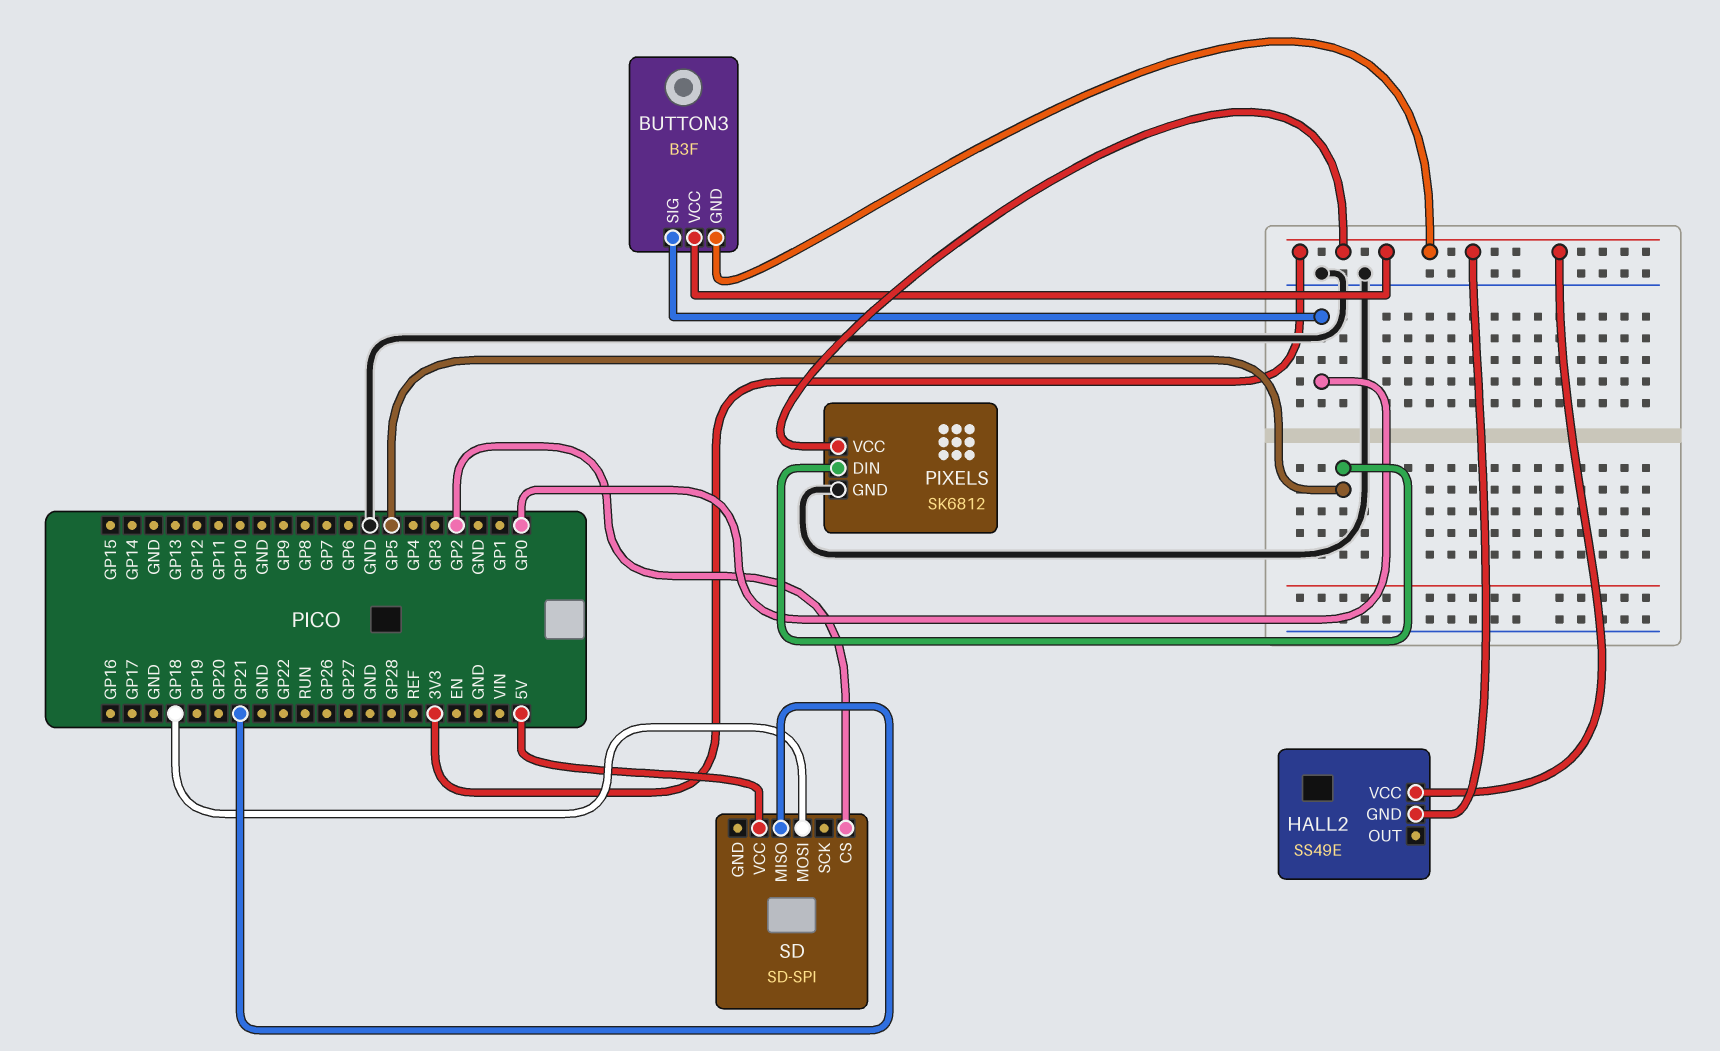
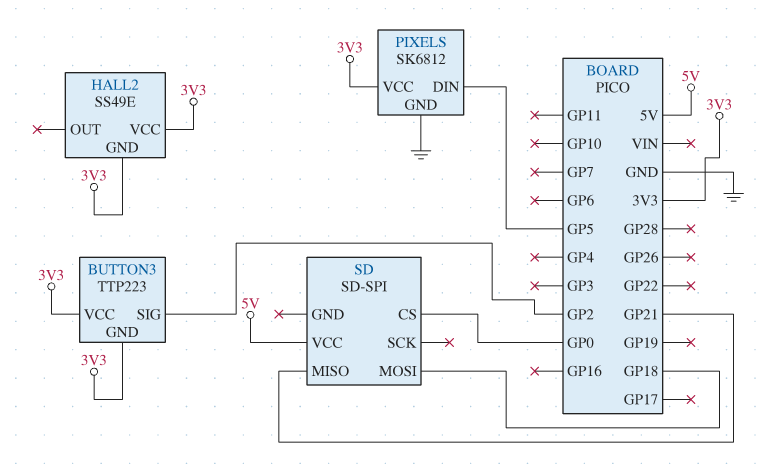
BUTTON3: B3F -> TTP223
BUTTON3 pin SIG: GP0 -> GP2
SD pin CS: GP2 -> GP0

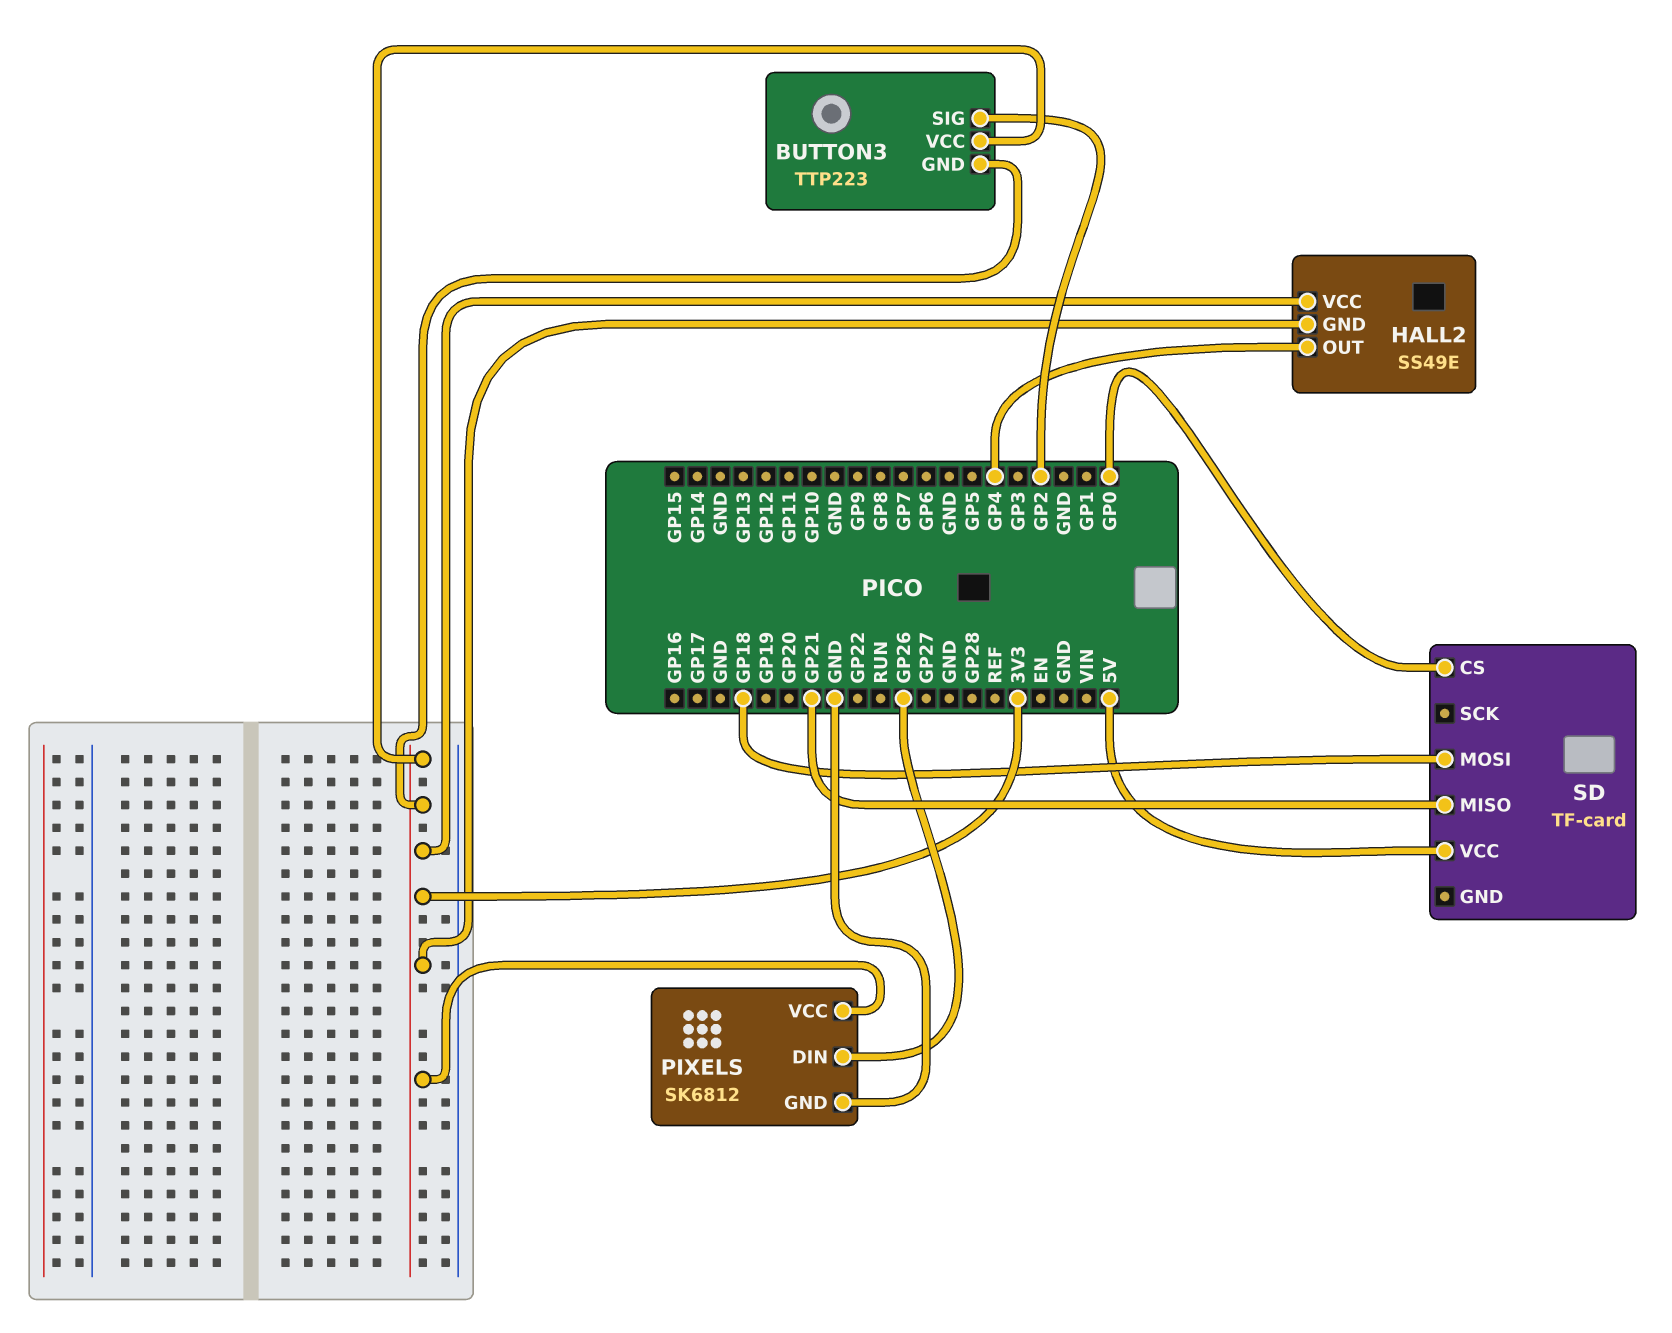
HALL2 pin OUT: none -> GP4
PIXELS pin DIN: GP5 -> GP26
SD: SD-SPI -> TF-card

